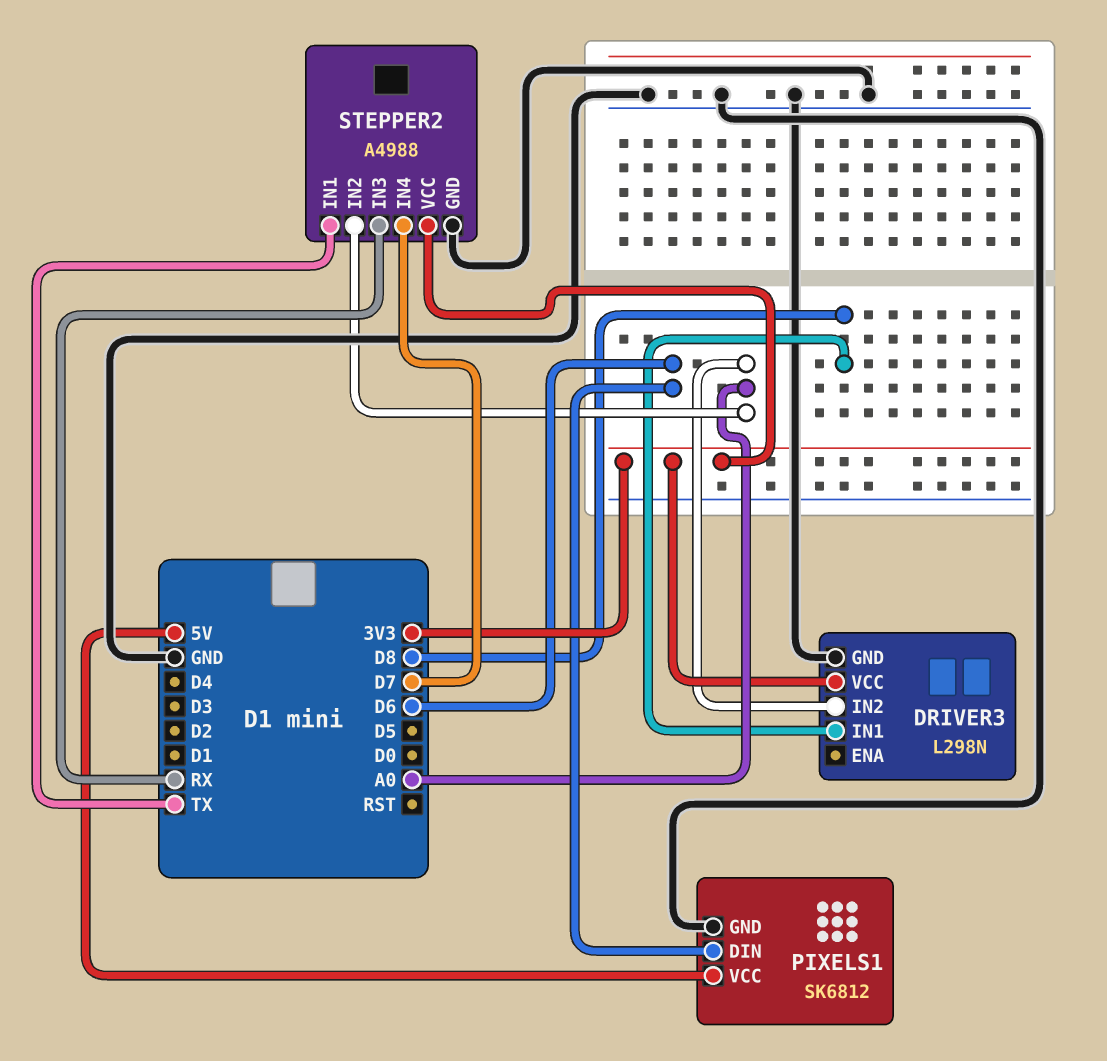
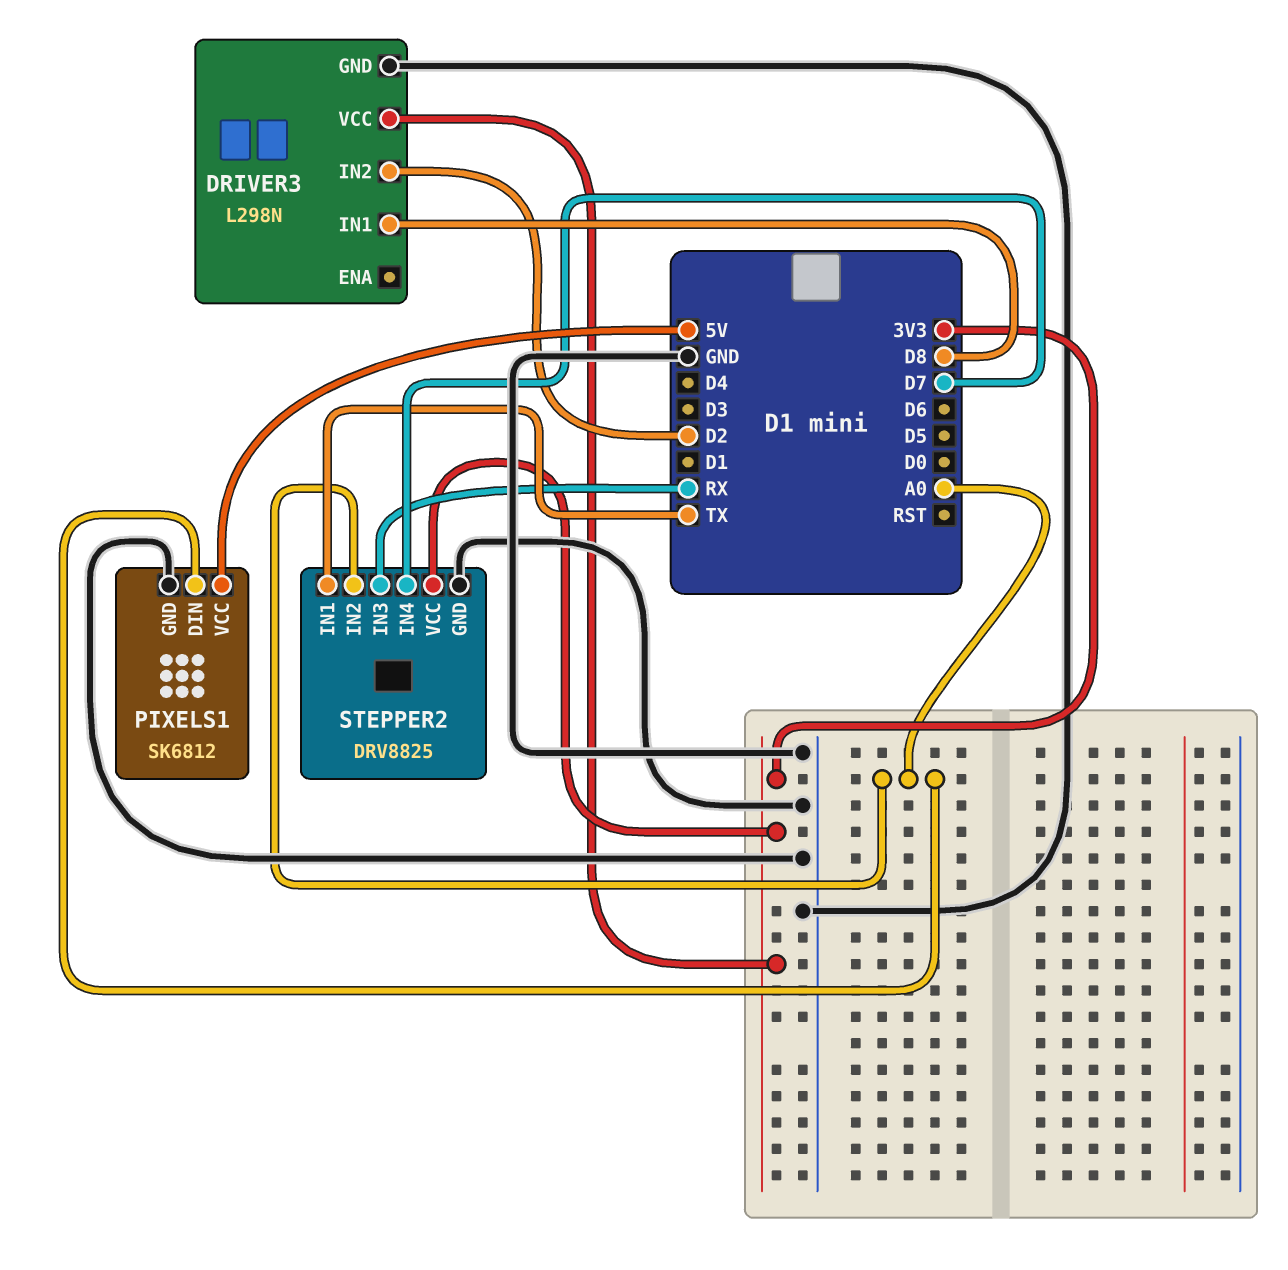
DRIVER3 pin IN2: A0 -> D2
PIXELS1 pin DIN: D6 -> A0
STEPPER2: A4988 -> DRV8825

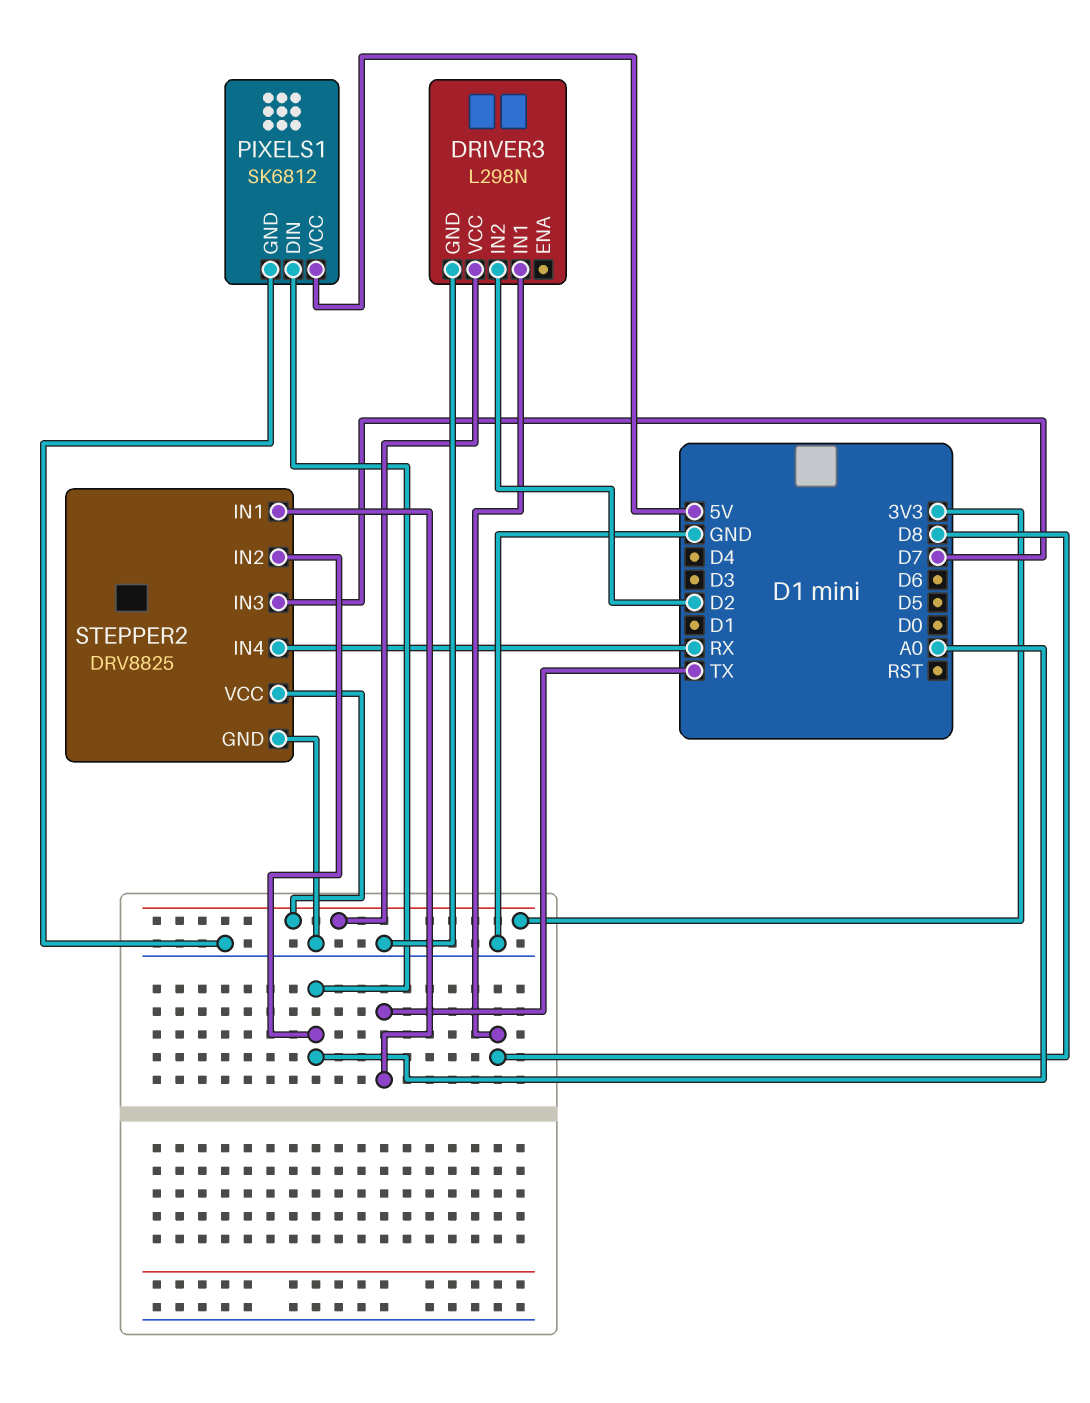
STEPPER2 pin IN3: RX -> D7
STEPPER2 pin IN4: D7 -> RX

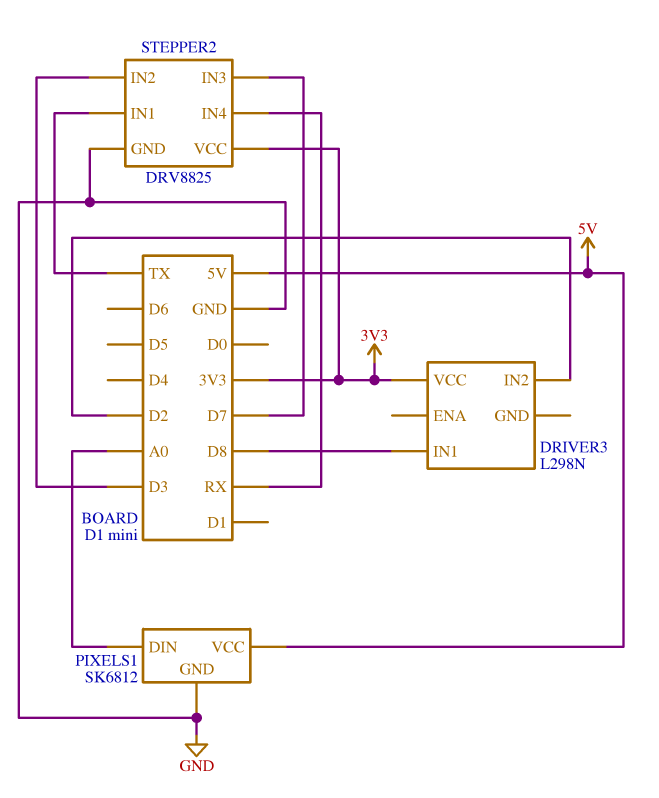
DRIVER3 pin GND: GND -> none
STEPPER2 pin IN2: A0 -> D3

